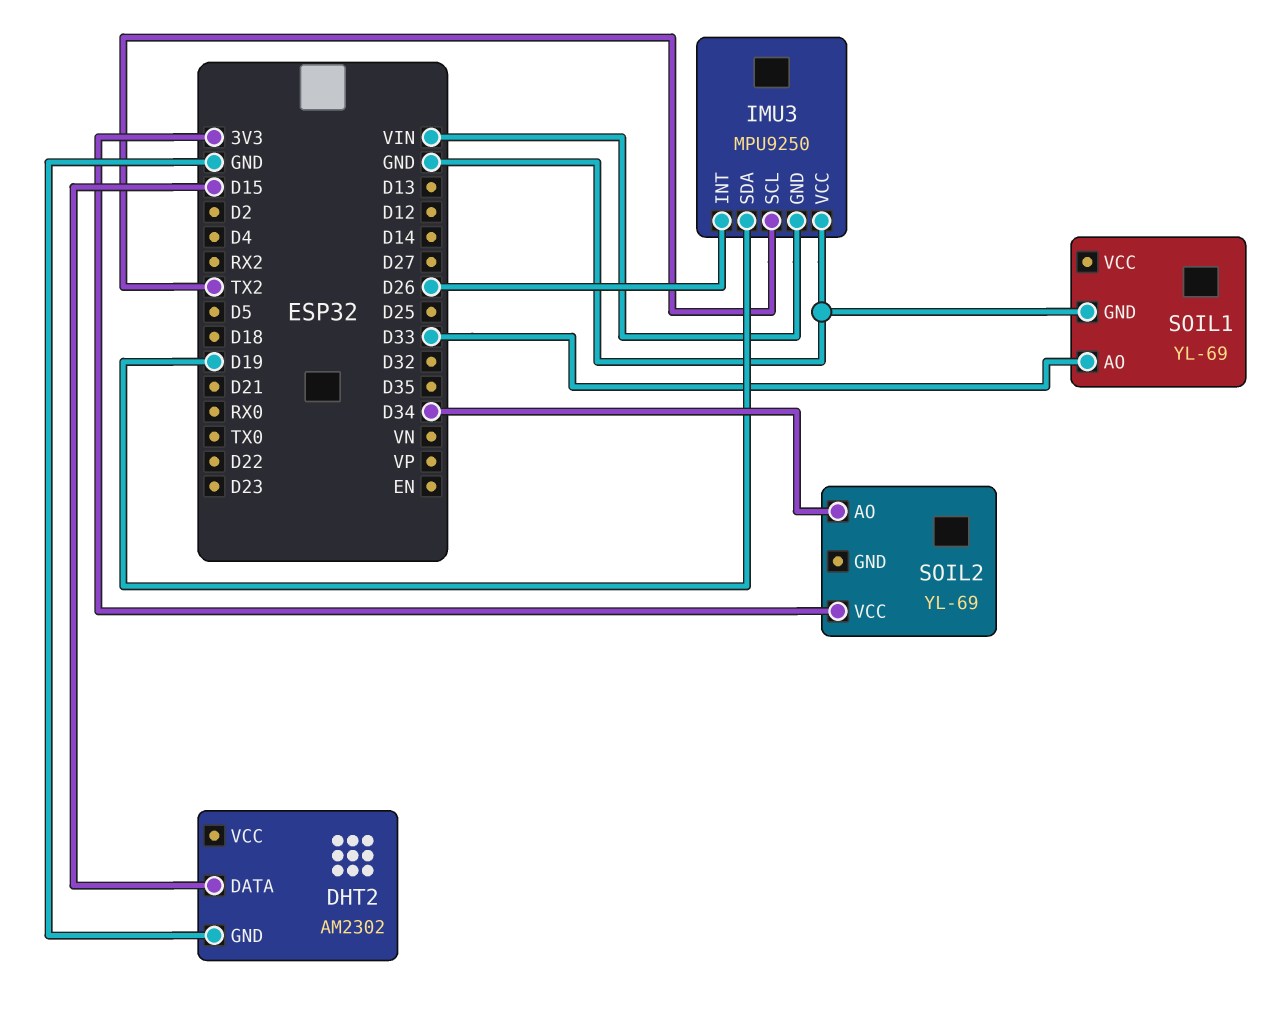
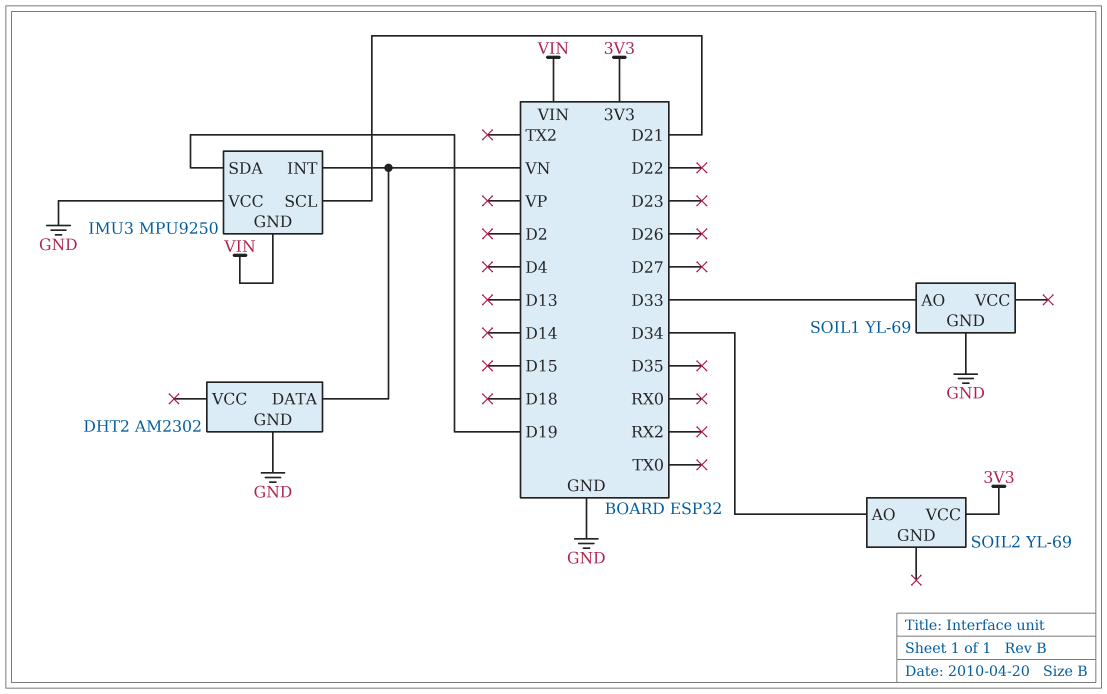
DHT2 pin DATA: D15 -> VN
IMU3 pin INT: D26 -> VN
IMU3 pin SCL: TX2 -> D21

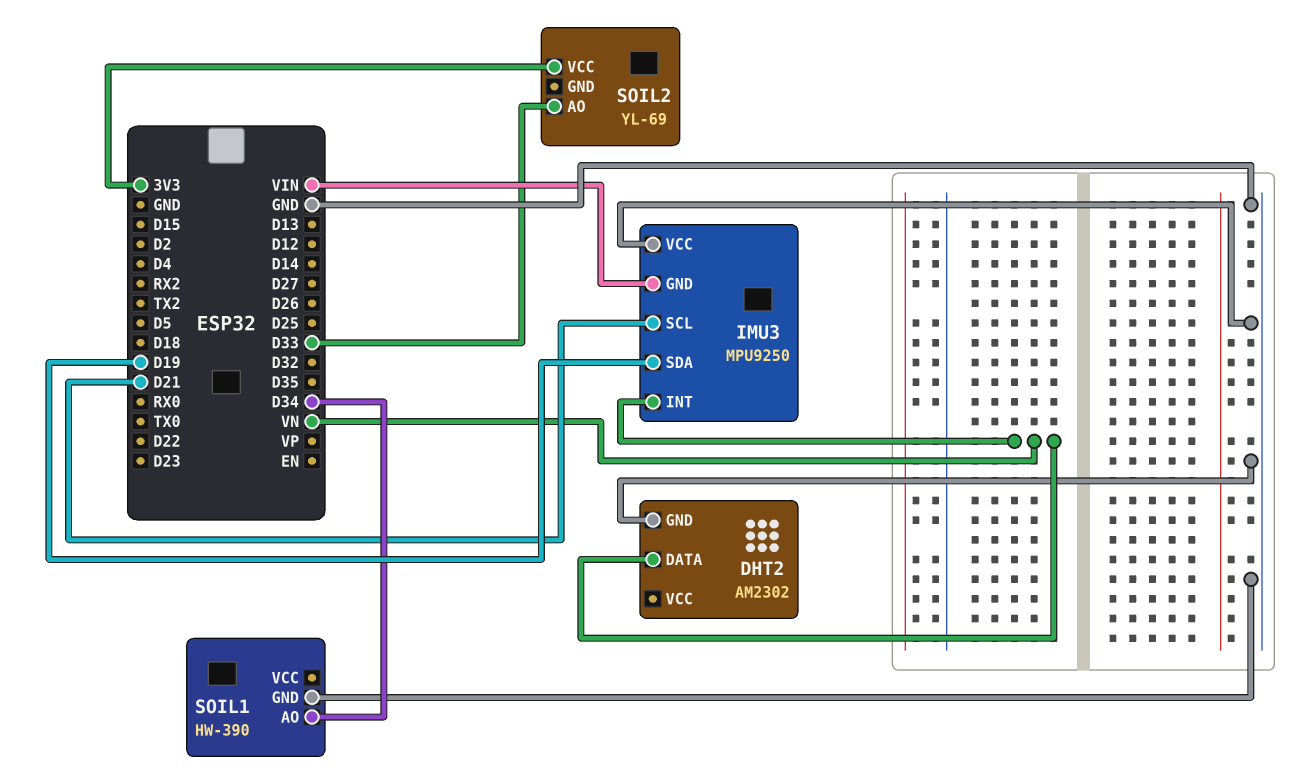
SOIL1: YL-69 -> HW-390
SOIL1 pin AO: D33 -> D34
SOIL2 pin AO: D34 -> D33

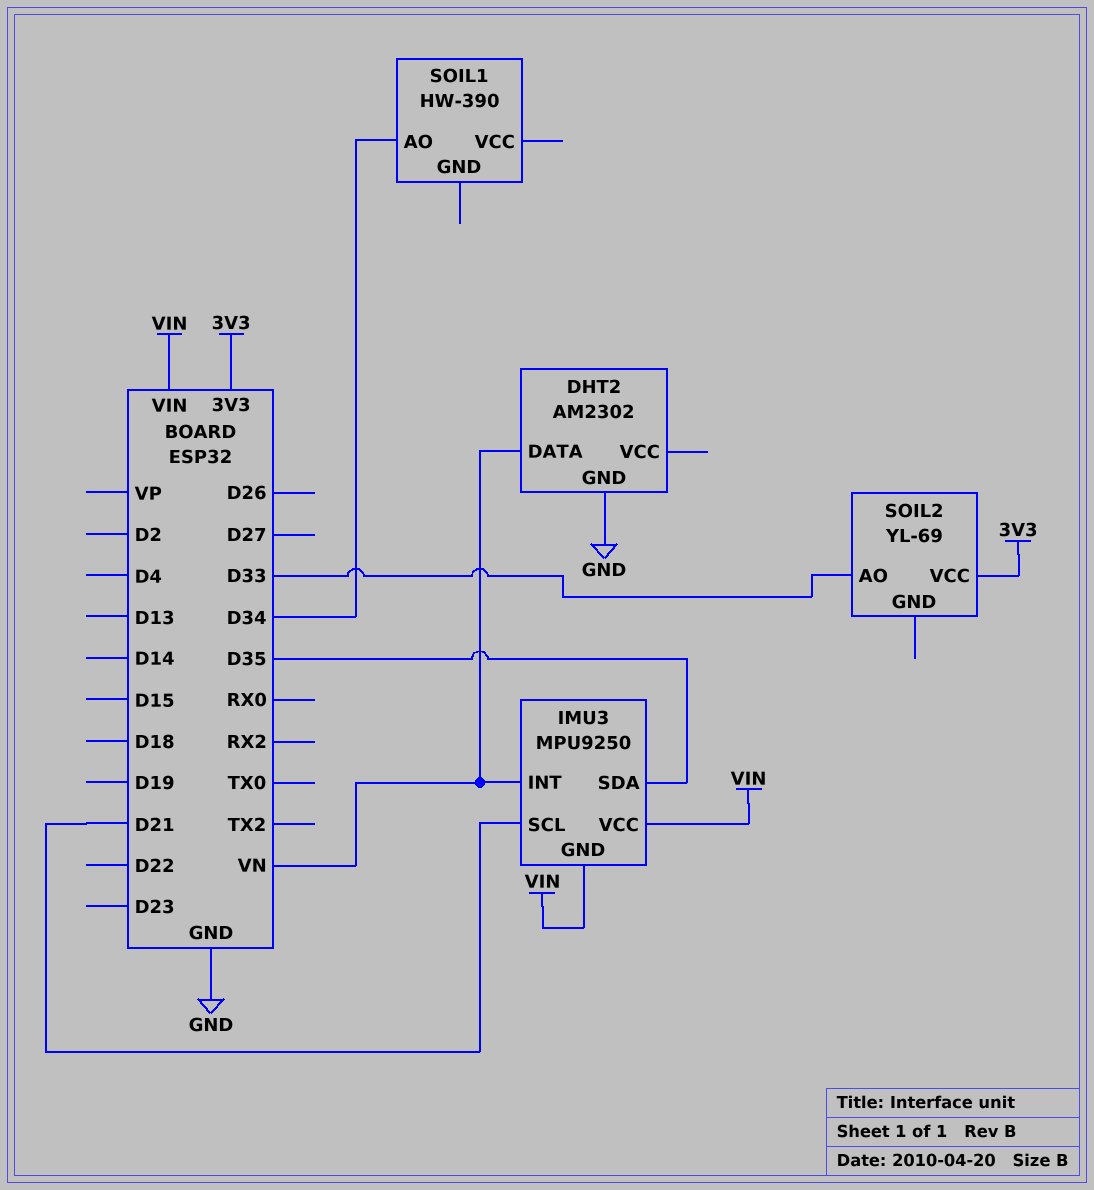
IMU3 pin SDA: D19 -> D35
IMU3 pin VCC: GND -> VIN
SOIL1 pin GND: GND -> none

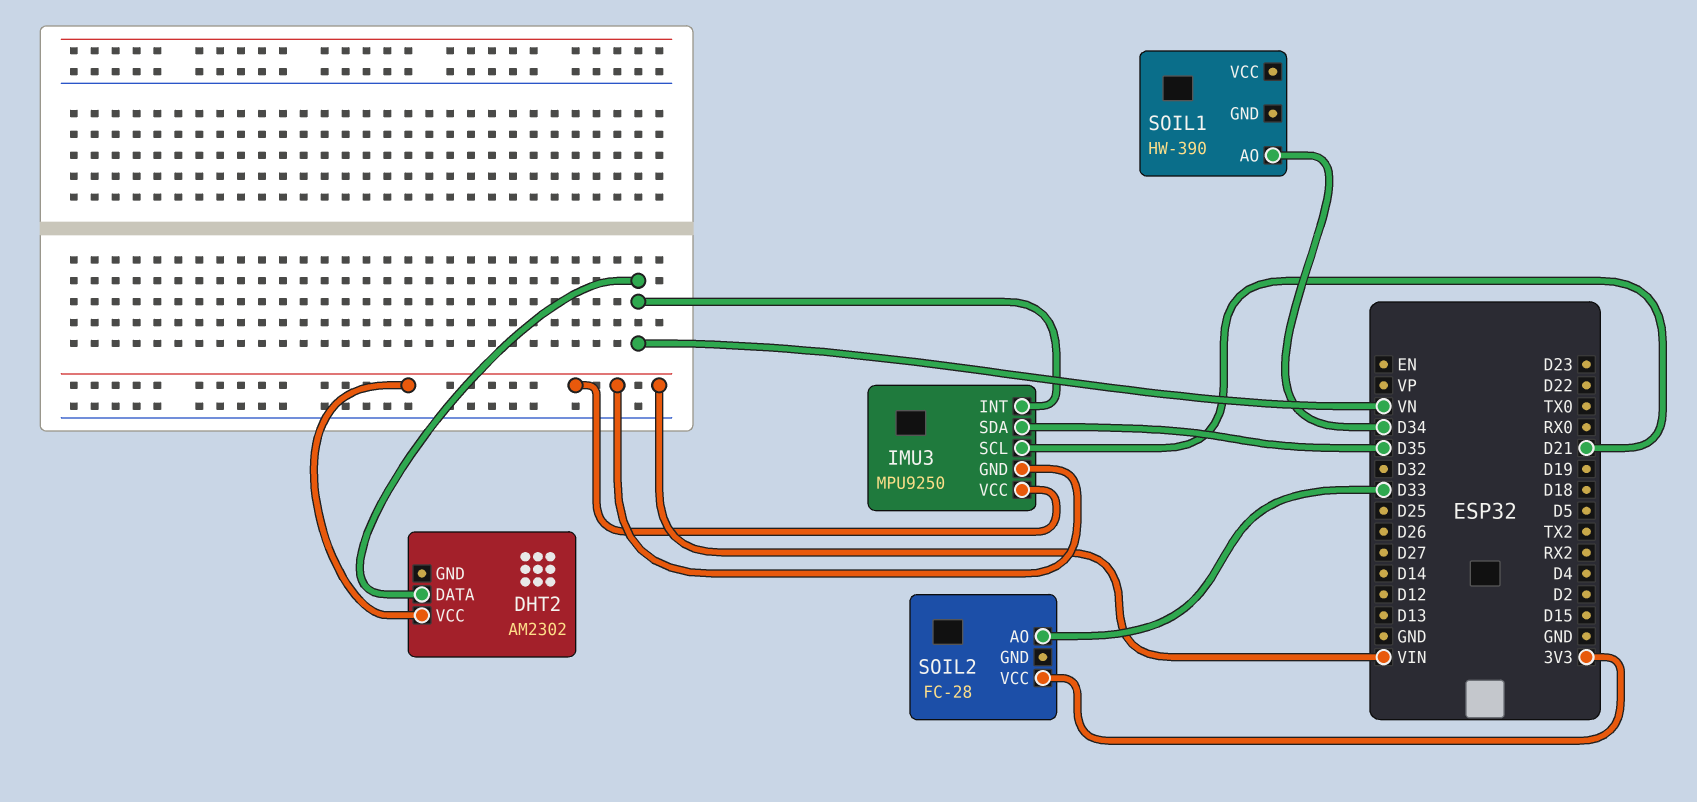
DHT2 pin GND: GND -> none
DHT2 pin VCC: none -> VIN
SOIL2: YL-69 -> FC-28

